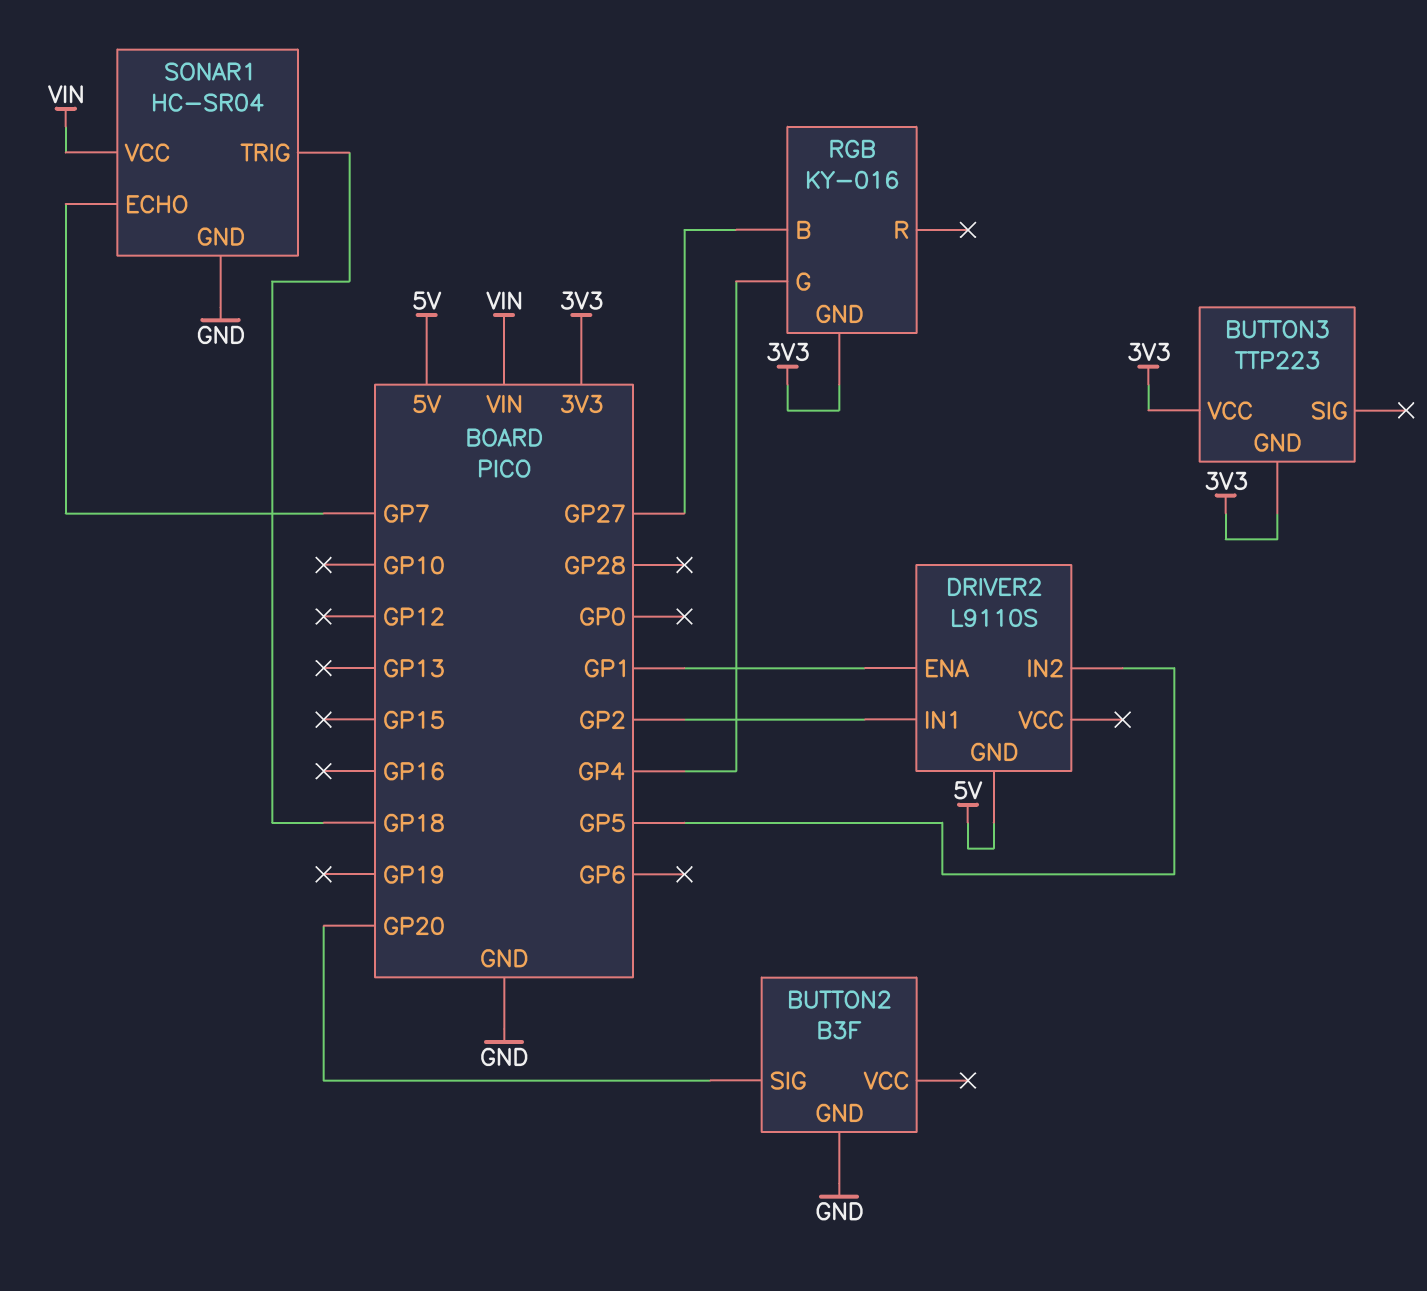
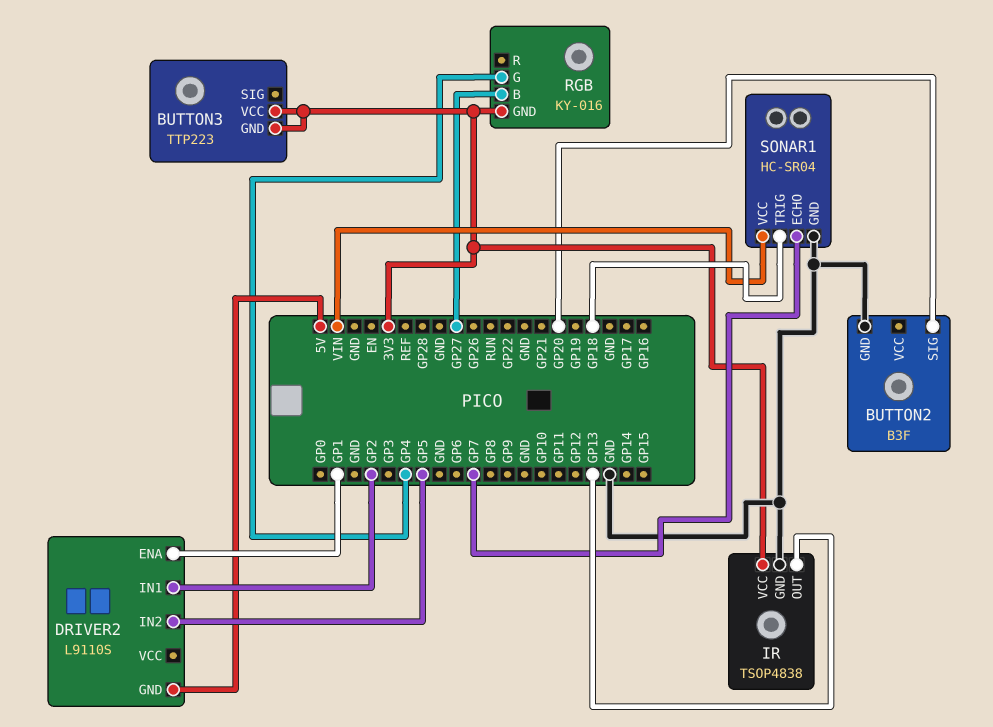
IR: none -> TSOP4838
IR pin GND: none -> GND
IR pin OUT: none -> GP13
IR pin VCC: none -> 3V3

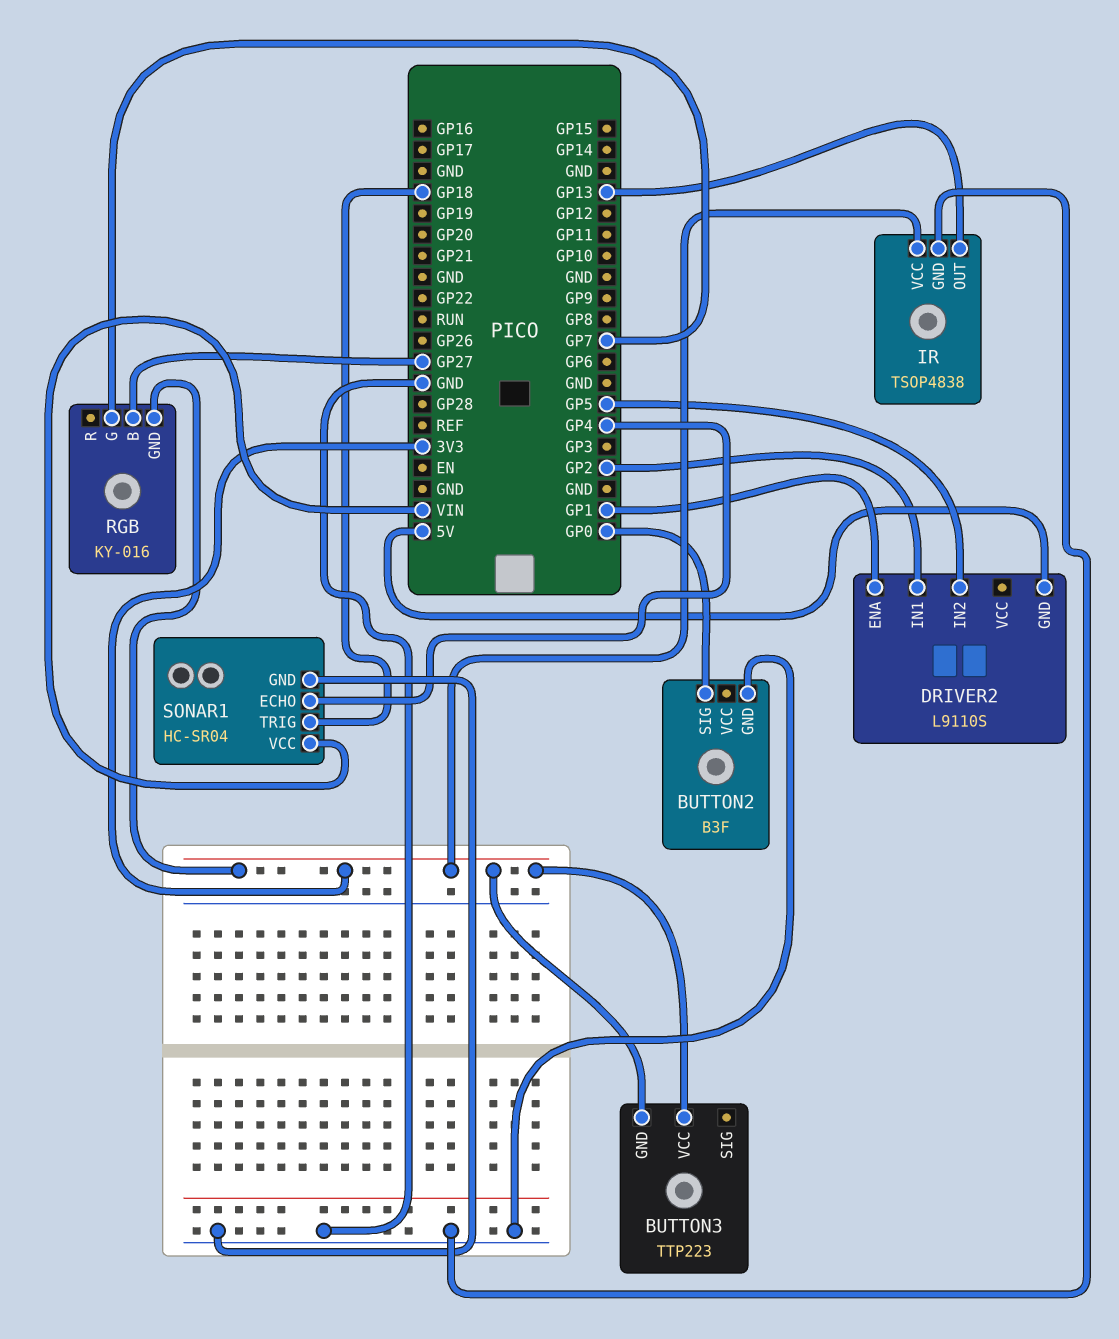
BUTTON2 pin SIG: GP20 -> GP0
RGB pin G: GP4 -> GP7
SONAR1 pin ECHO: GP7 -> GP4

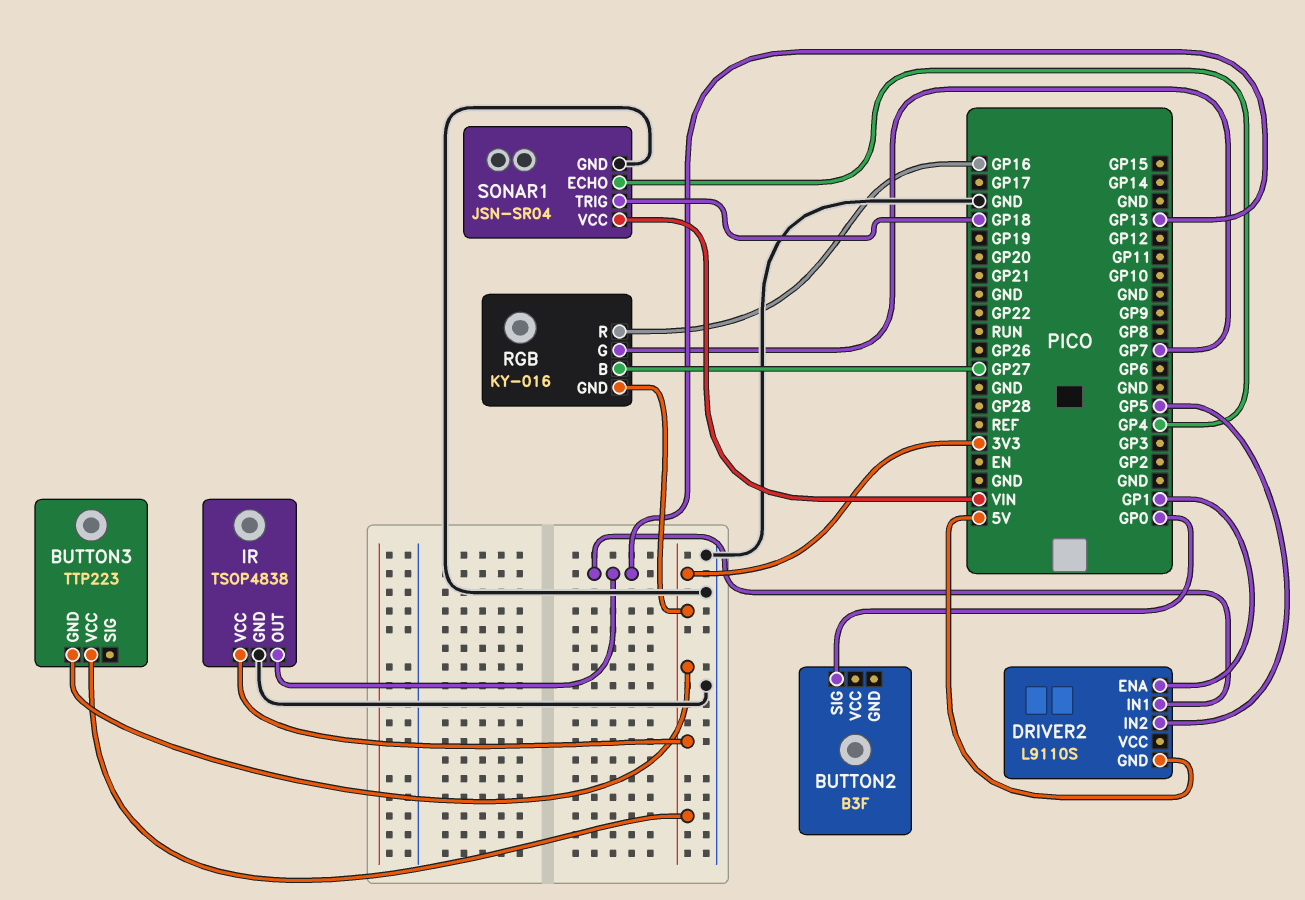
BUTTON2 pin GND: GND -> none
DRIVER2 pin IN1: GP2 -> GP13
RGB pin R: none -> GP16
SONAR1: HC-SR04 -> JSN-SR04

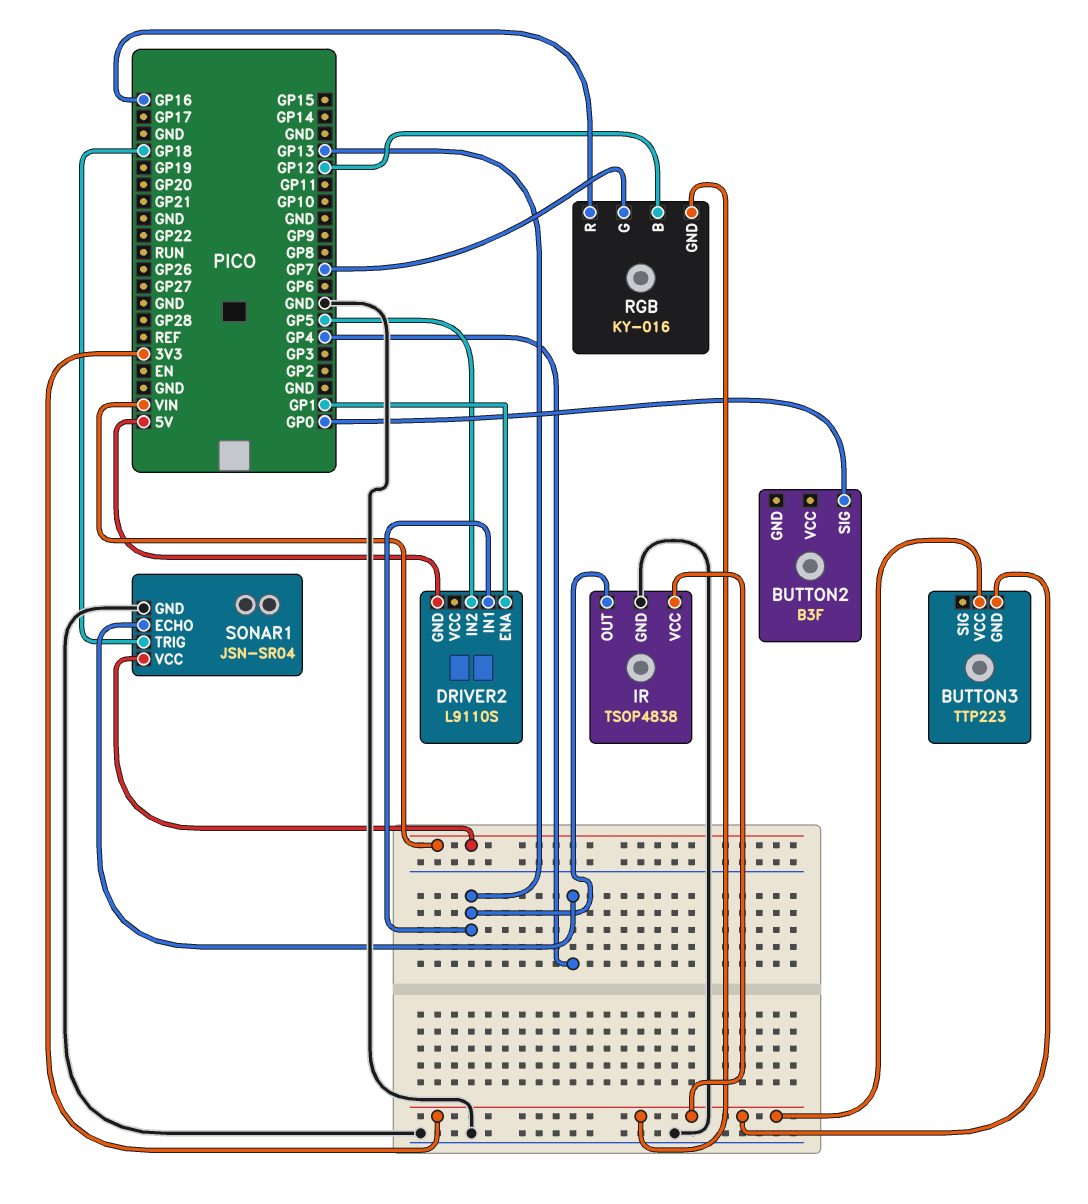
RGB pin B: GP27 -> GP12

